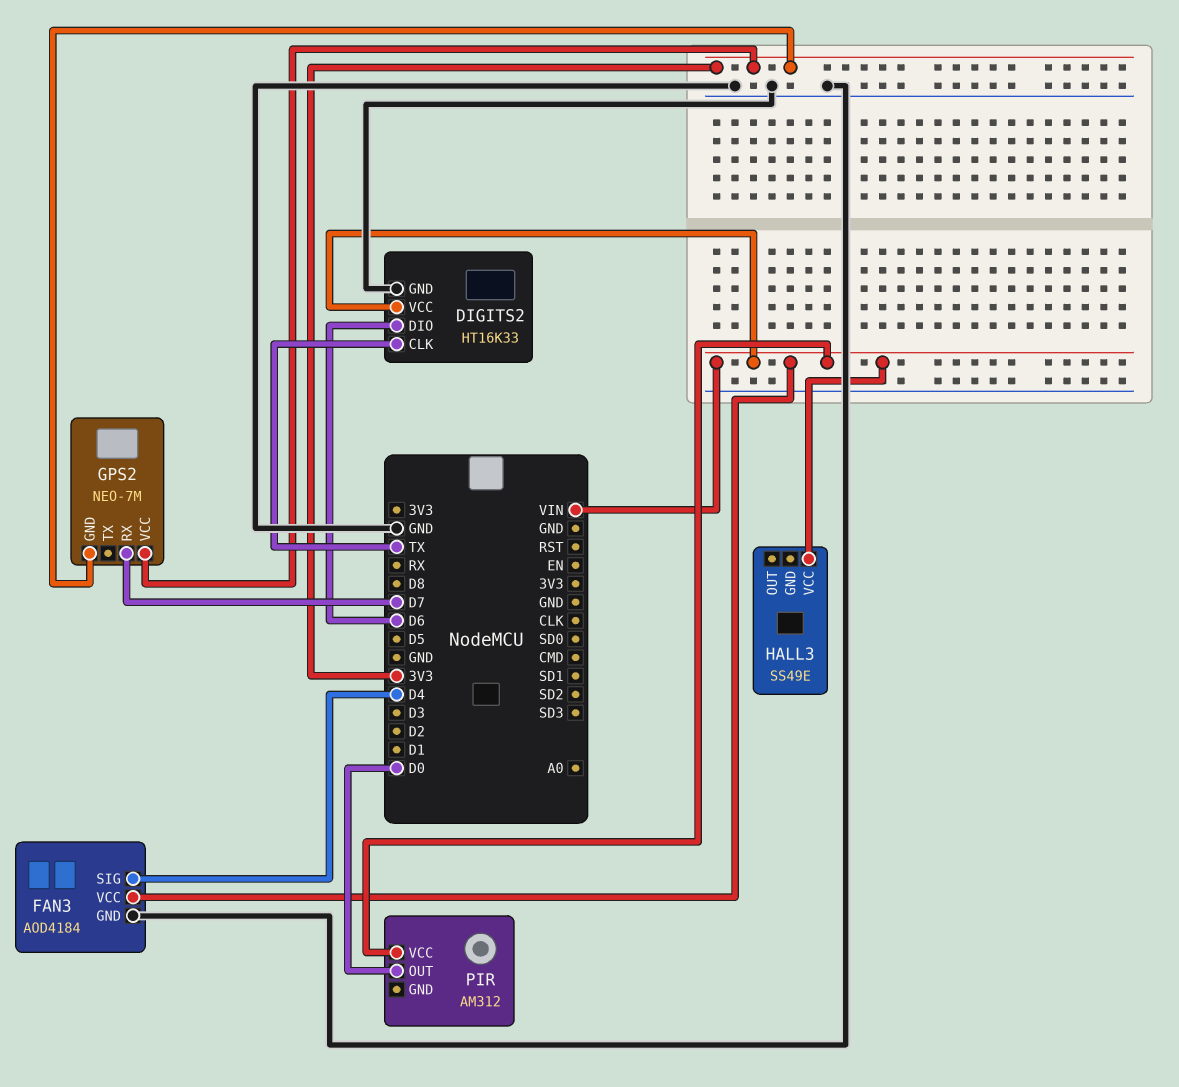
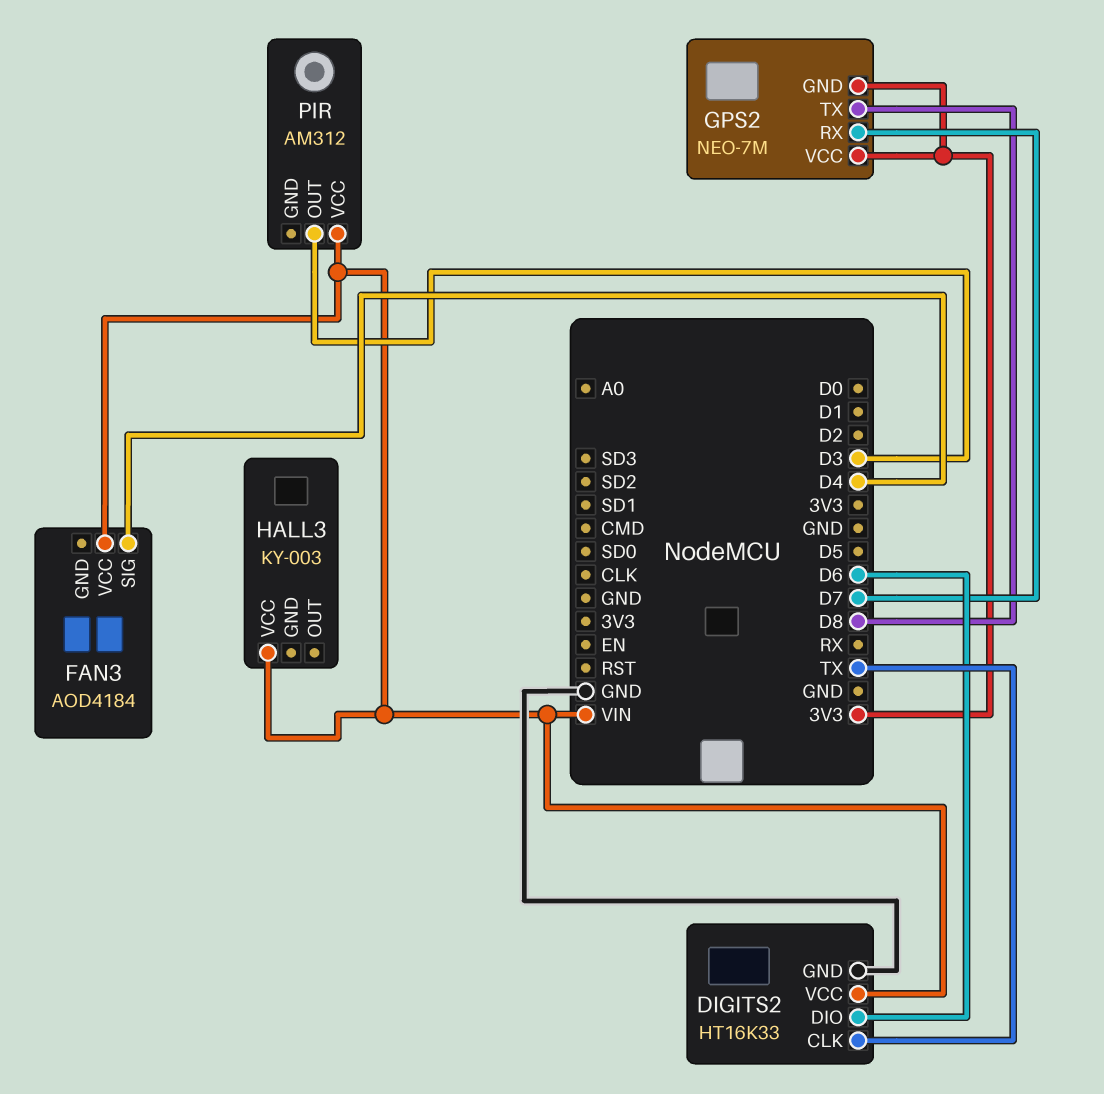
FAN3 pin GND: GND -> none
GPS2 pin TX: none -> D8
HALL3: SS49E -> KY-003
PIR pin OUT: D0 -> D3

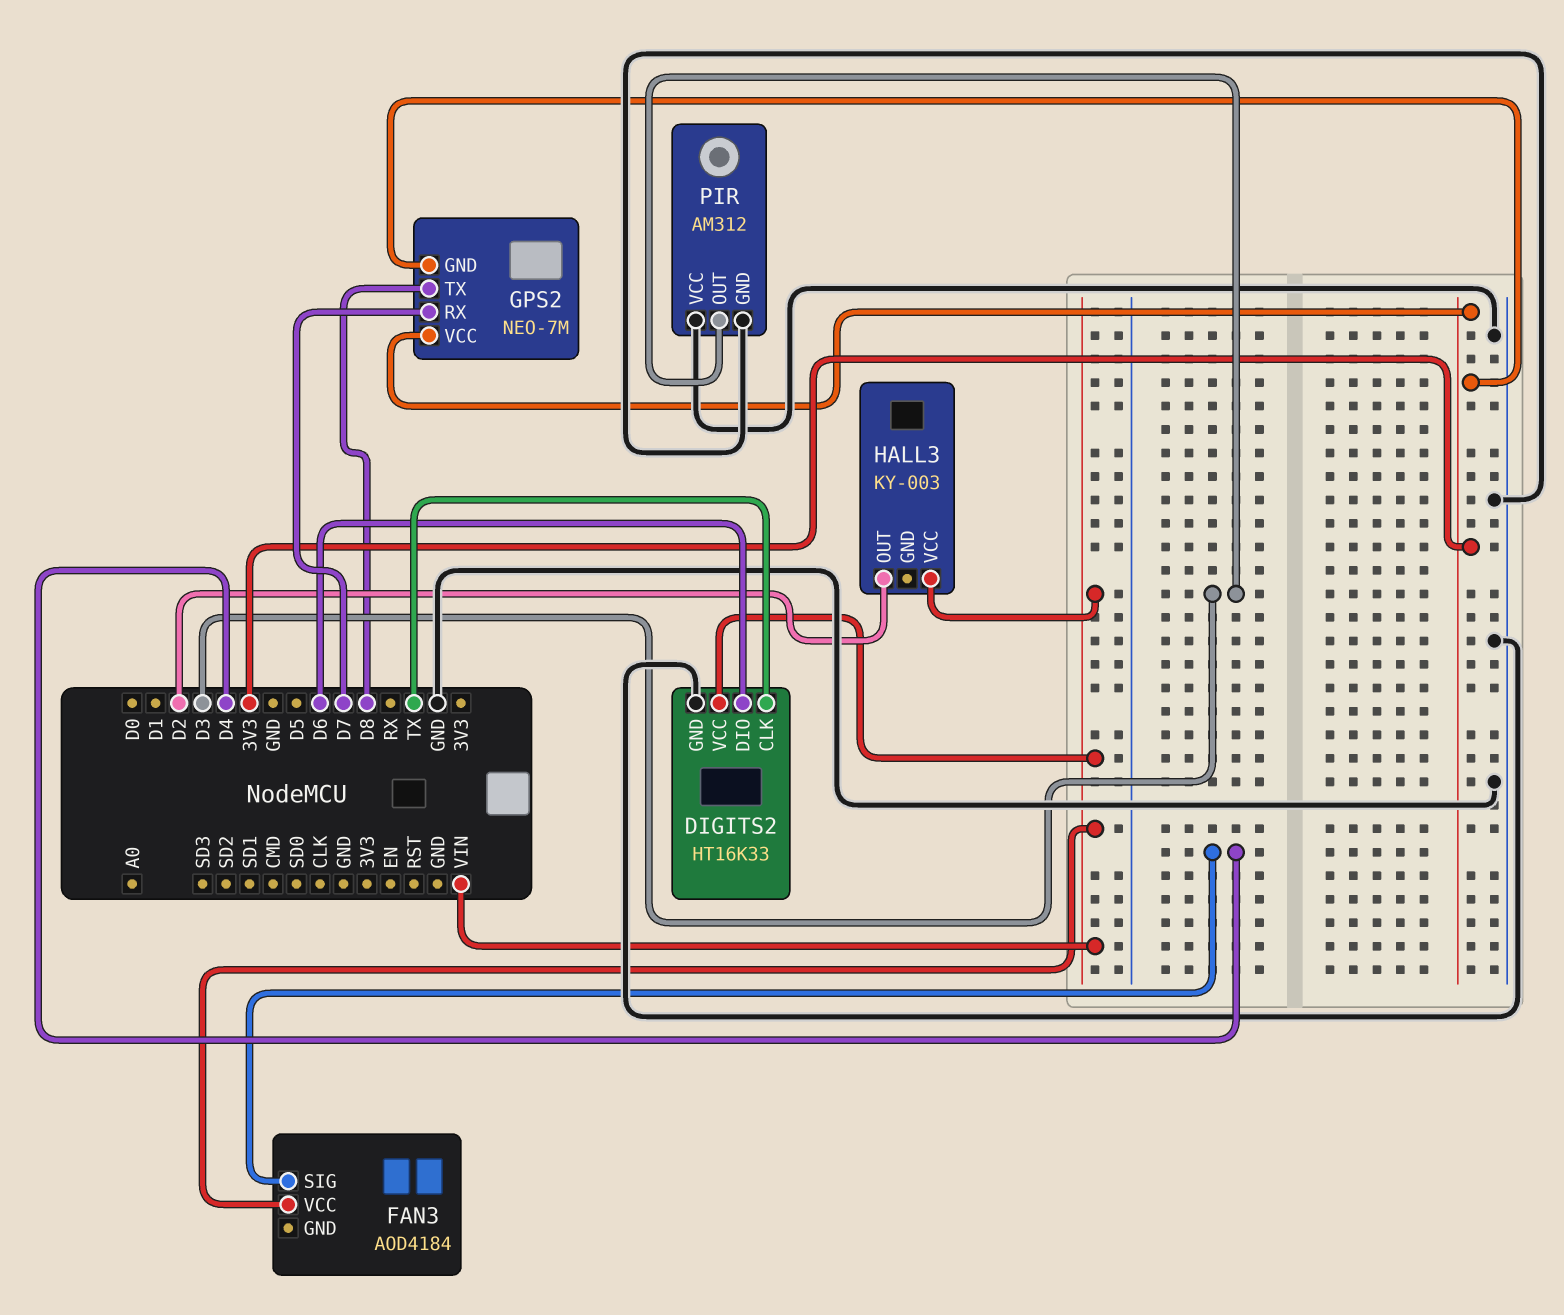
HALL3 pin OUT: none -> D2
PIR pin GND: none -> GND
PIR pin VCC: VIN -> GND

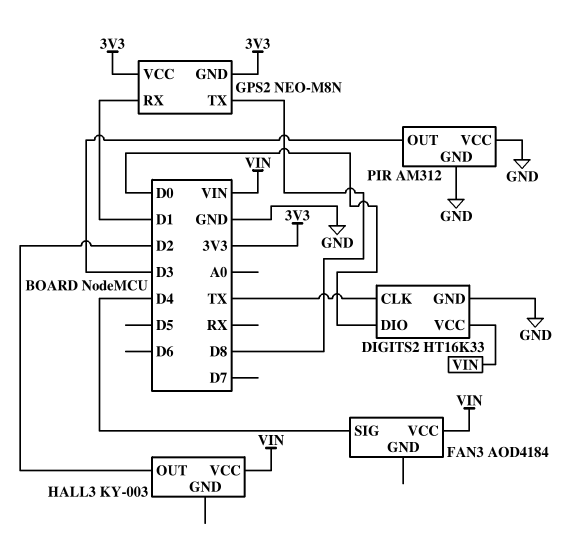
DIGITS2 pin DIO: D6 -> D0
GPS2: NEO-7M -> NEO-M8N
GPS2 pin RX: D7 -> D1

